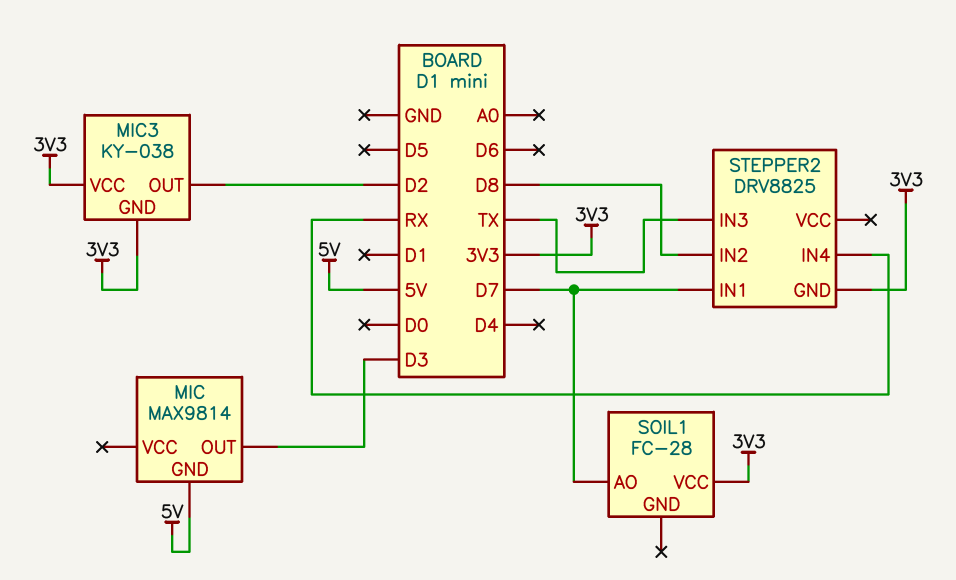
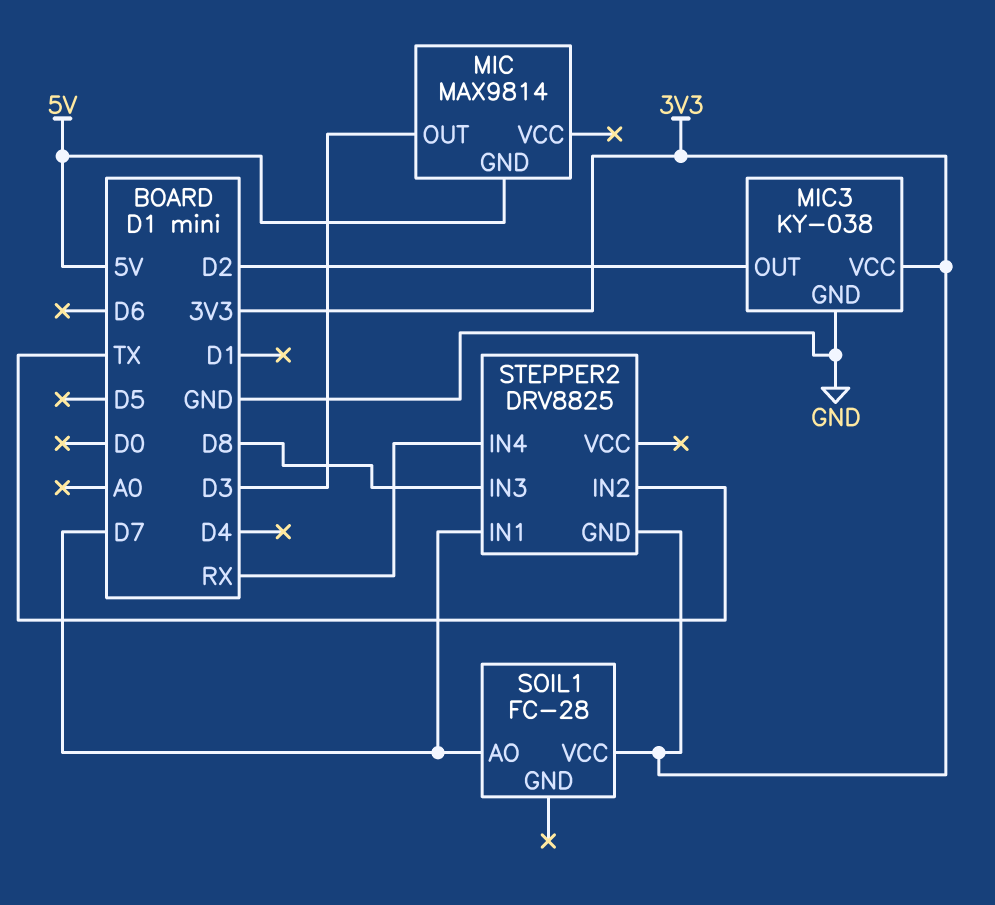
MIC3 pin GND: 3V3 -> GND
STEPPER2 pin IN2: D8 -> TX
STEPPER2 pin IN3: TX -> D8

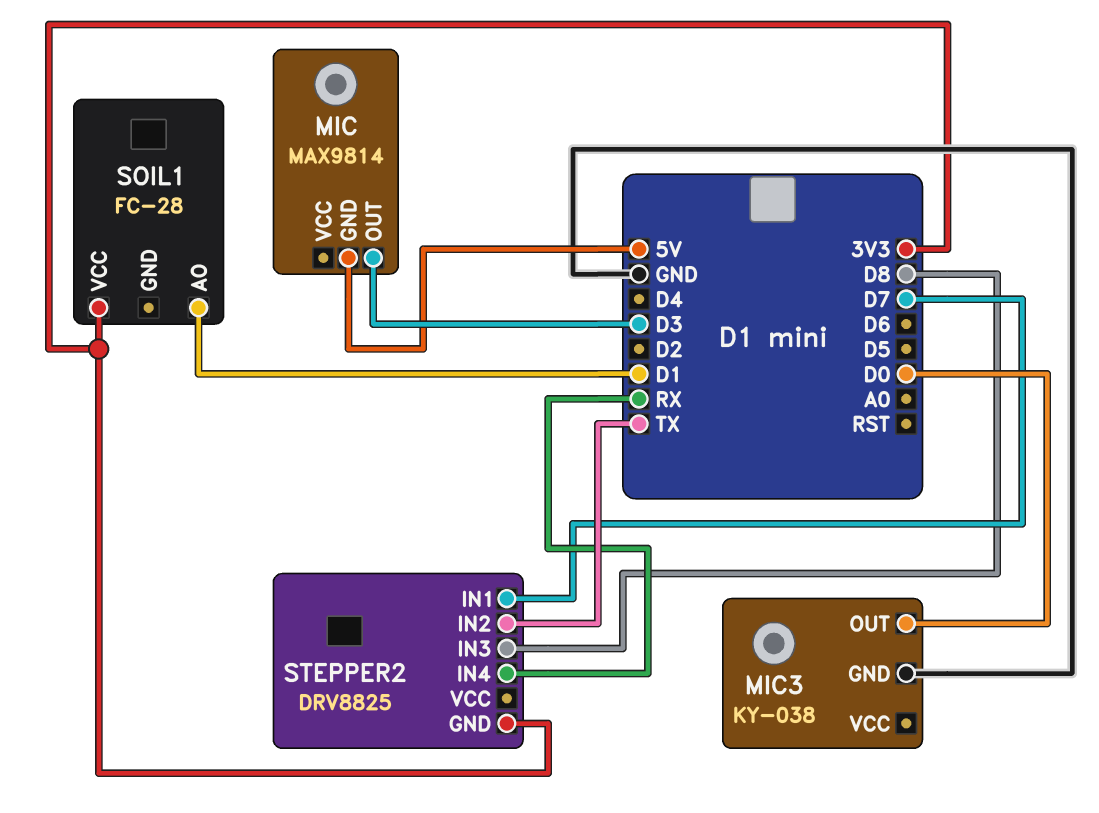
MIC3 pin OUT: D2 -> D0
MIC3 pin VCC: 3V3 -> none
SOIL1 pin AO: D7 -> D1

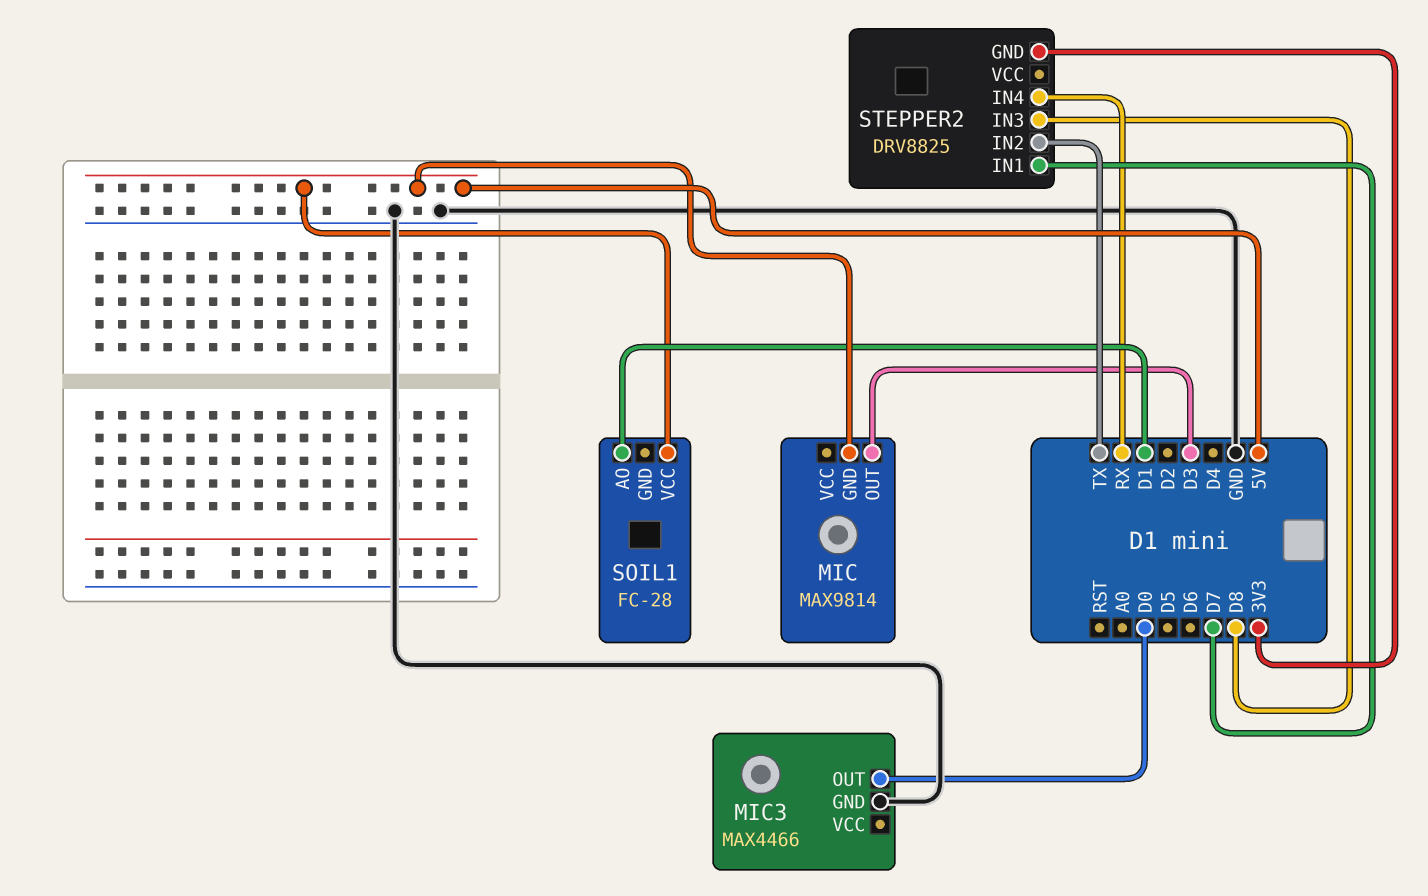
MIC3: KY-038 -> MAX4466
SOIL1 pin VCC: 3V3 -> 5V

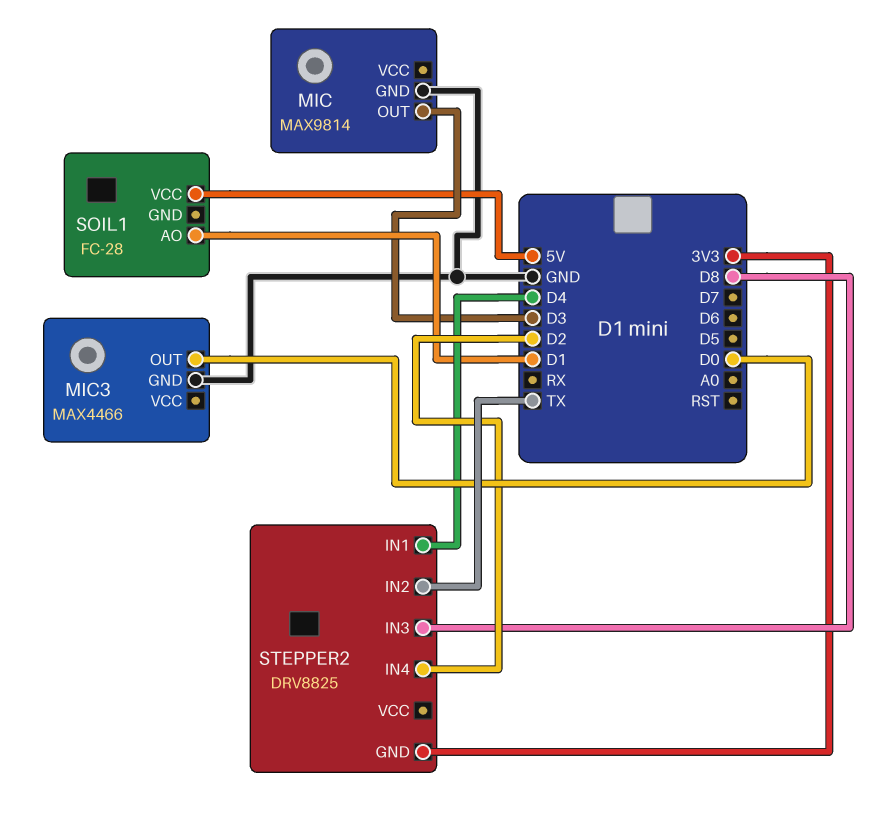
MIC pin GND: 5V -> GND
STEPPER2 pin IN1: D7 -> D4
STEPPER2 pin IN4: RX -> D2

